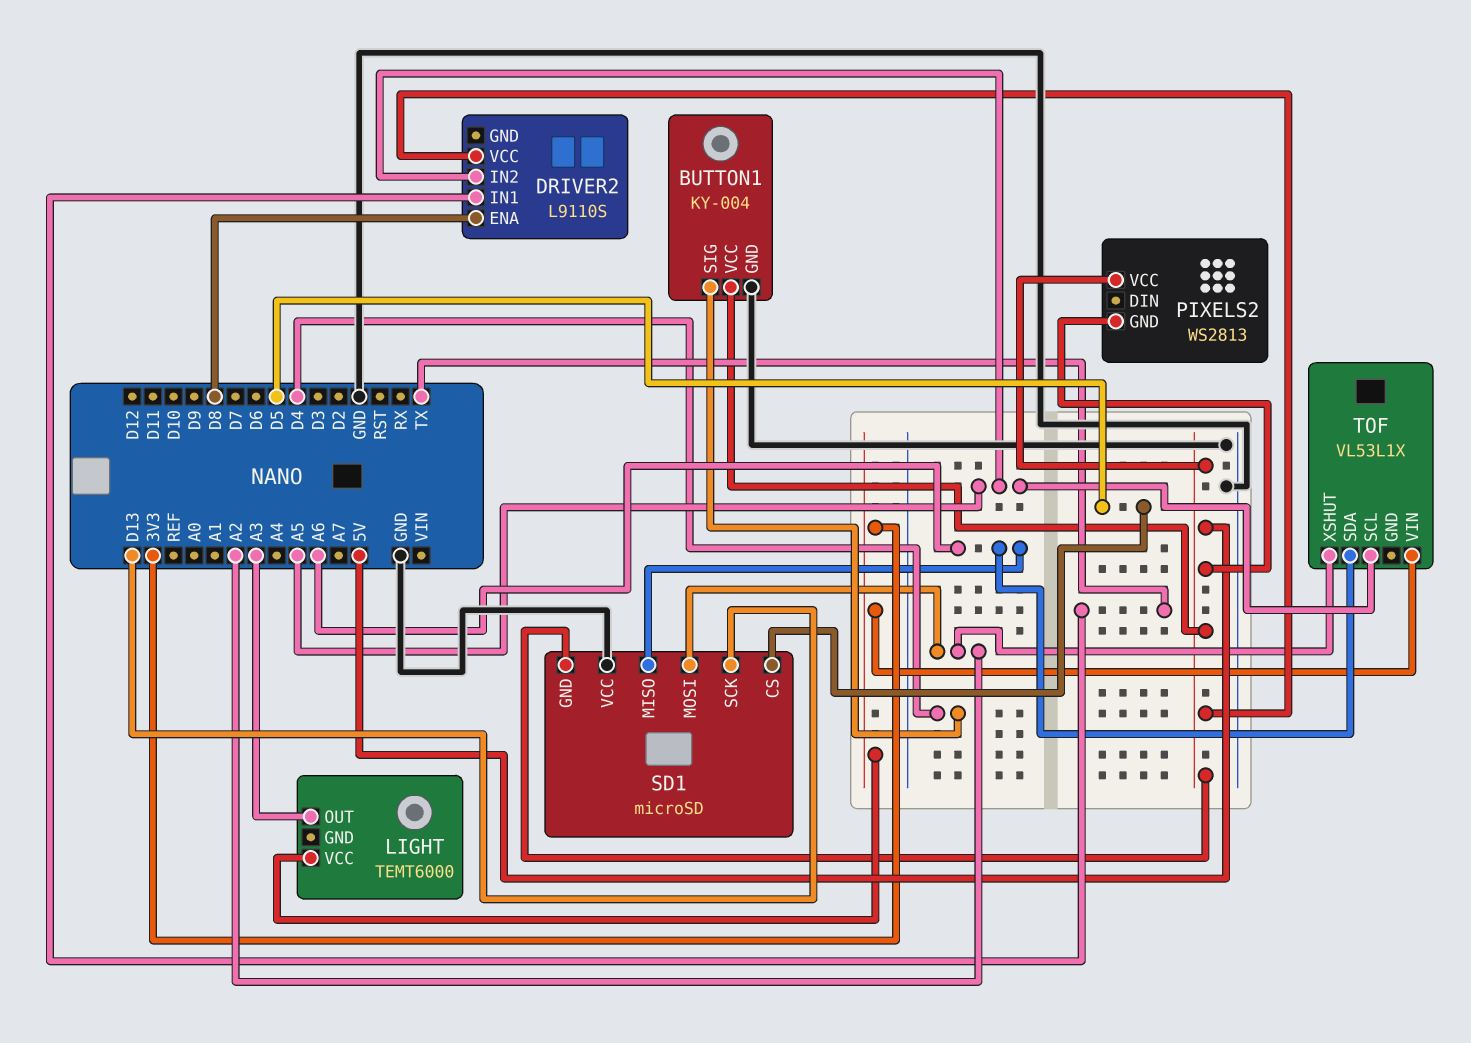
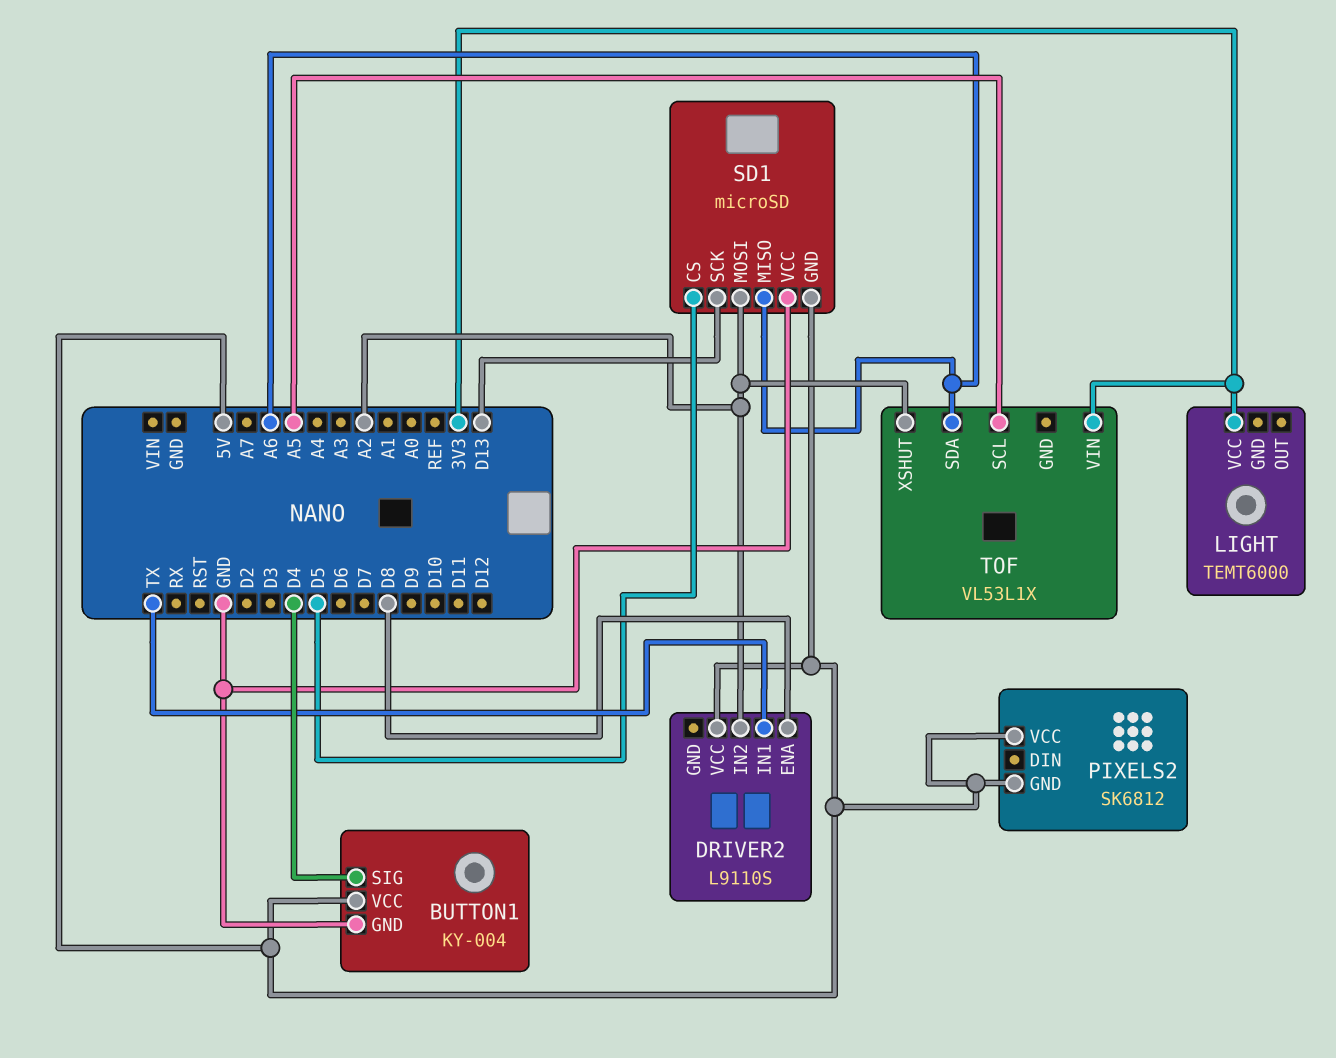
DRIVER2 pin IN2: A5 -> A2
LIGHT pin OUT: A3 -> none
PIXELS2: WS2813 -> SK6812

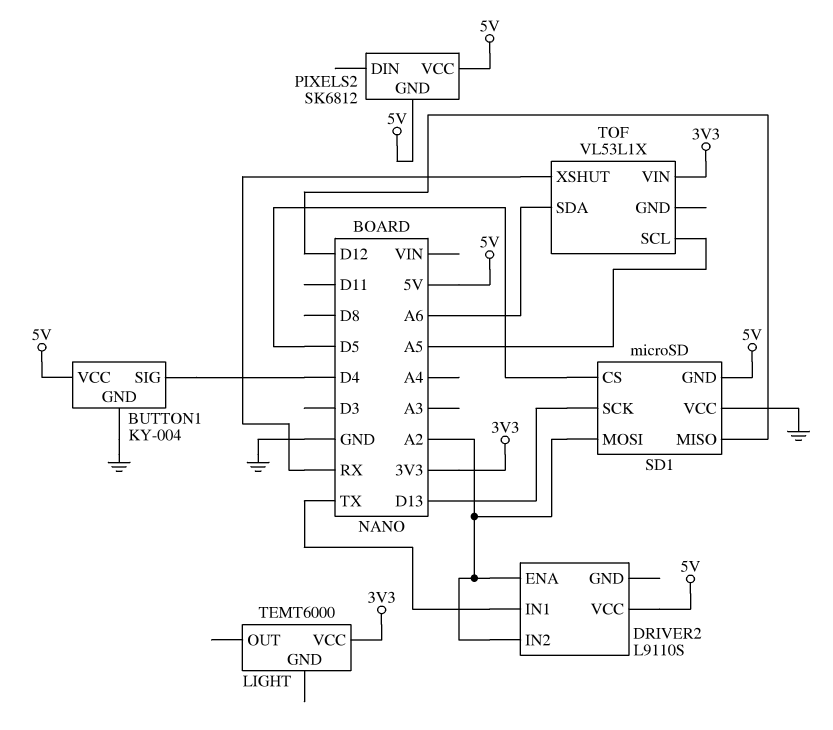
DRIVER2 pin ENA: D8 -> A2
SD1 pin MISO: A6 -> D12
TOF pin XSHUT: A2 -> RX

